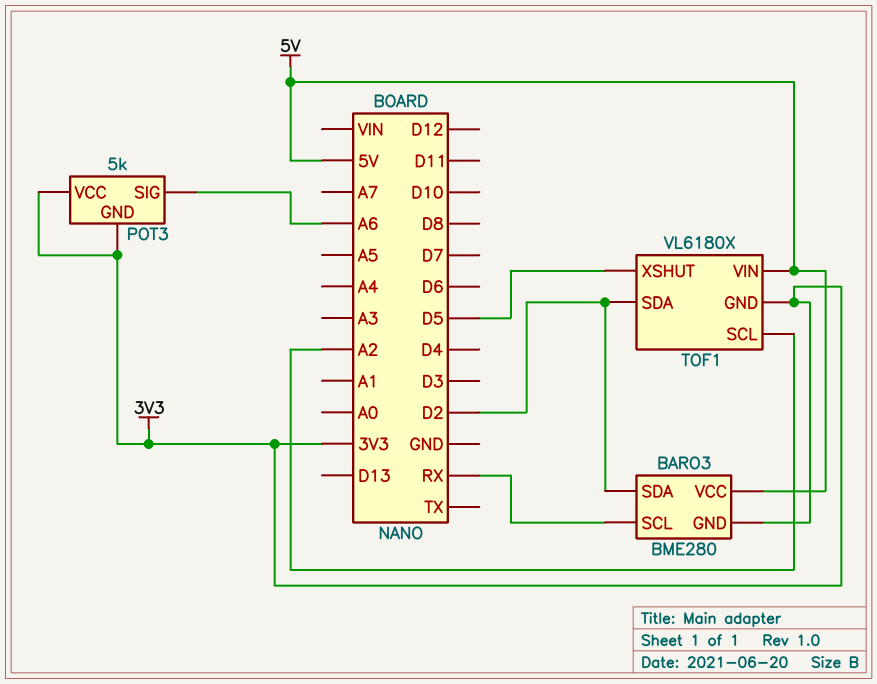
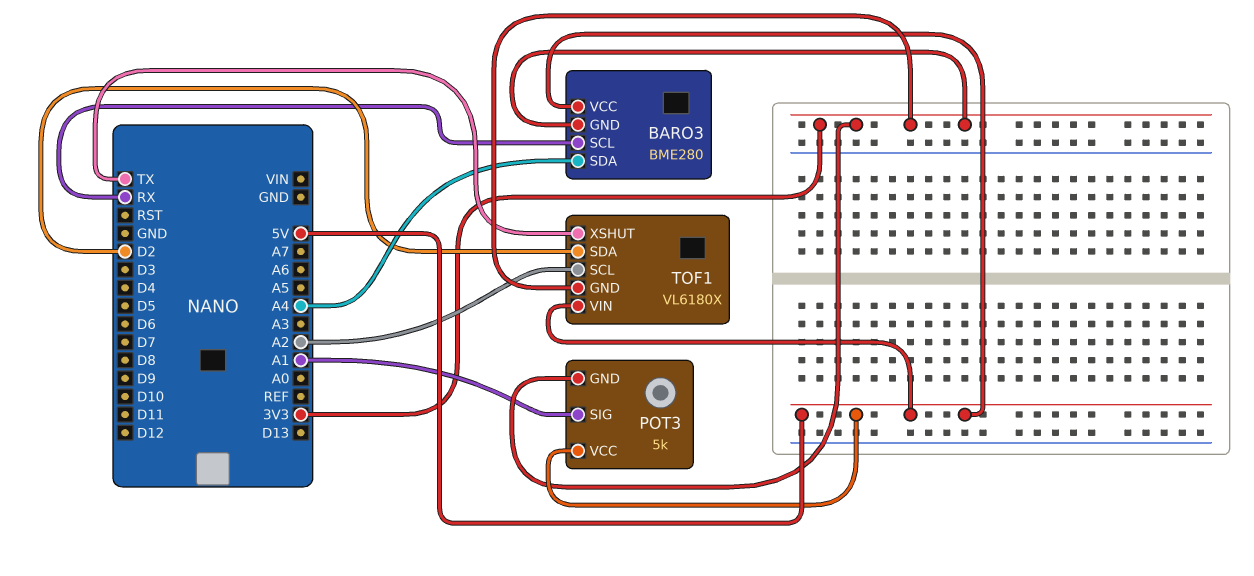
BARO3 pin SDA: D2 -> A4
POT3 pin SIG: A6 -> A1
POT3 pin VCC: 3V3 -> 5V
TOF1 pin XSHUT: D5 -> TX

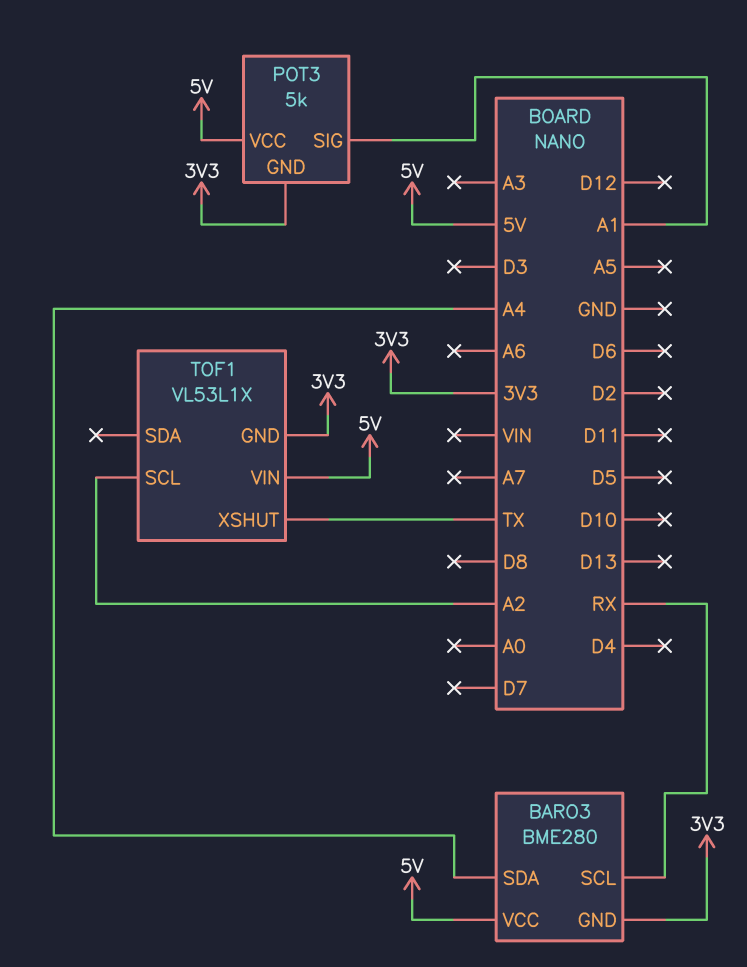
TOF1: VL6180X -> VL53L1X
TOF1 pin SDA: D2 -> none

